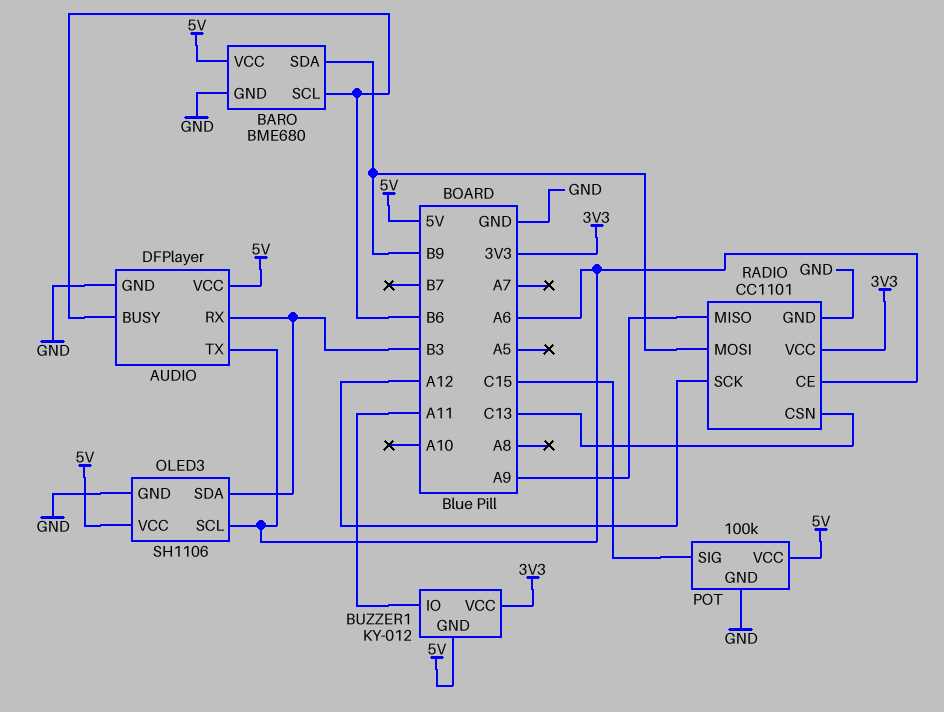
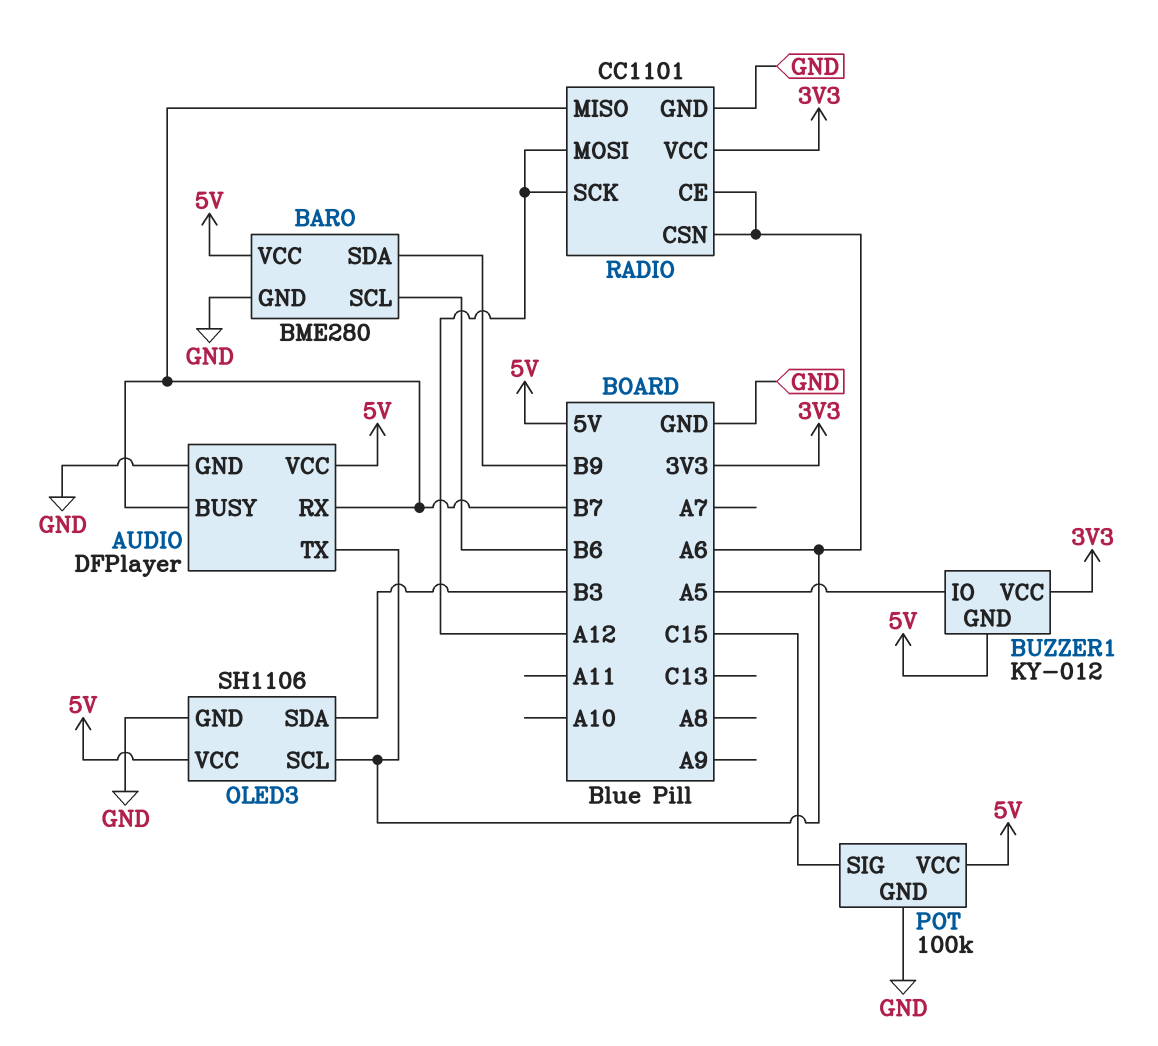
AUDIO pin BUSY: B6 -> B7
AUDIO pin RX: B3 -> B7
BARO: BME680 -> BME280
BUZZER1 pin IO: A11 -> A5
RADIO pin CSN: C13 -> A6
RADIO pin MISO: A9 -> B7
RADIO pin MOSI: B9 -> A12

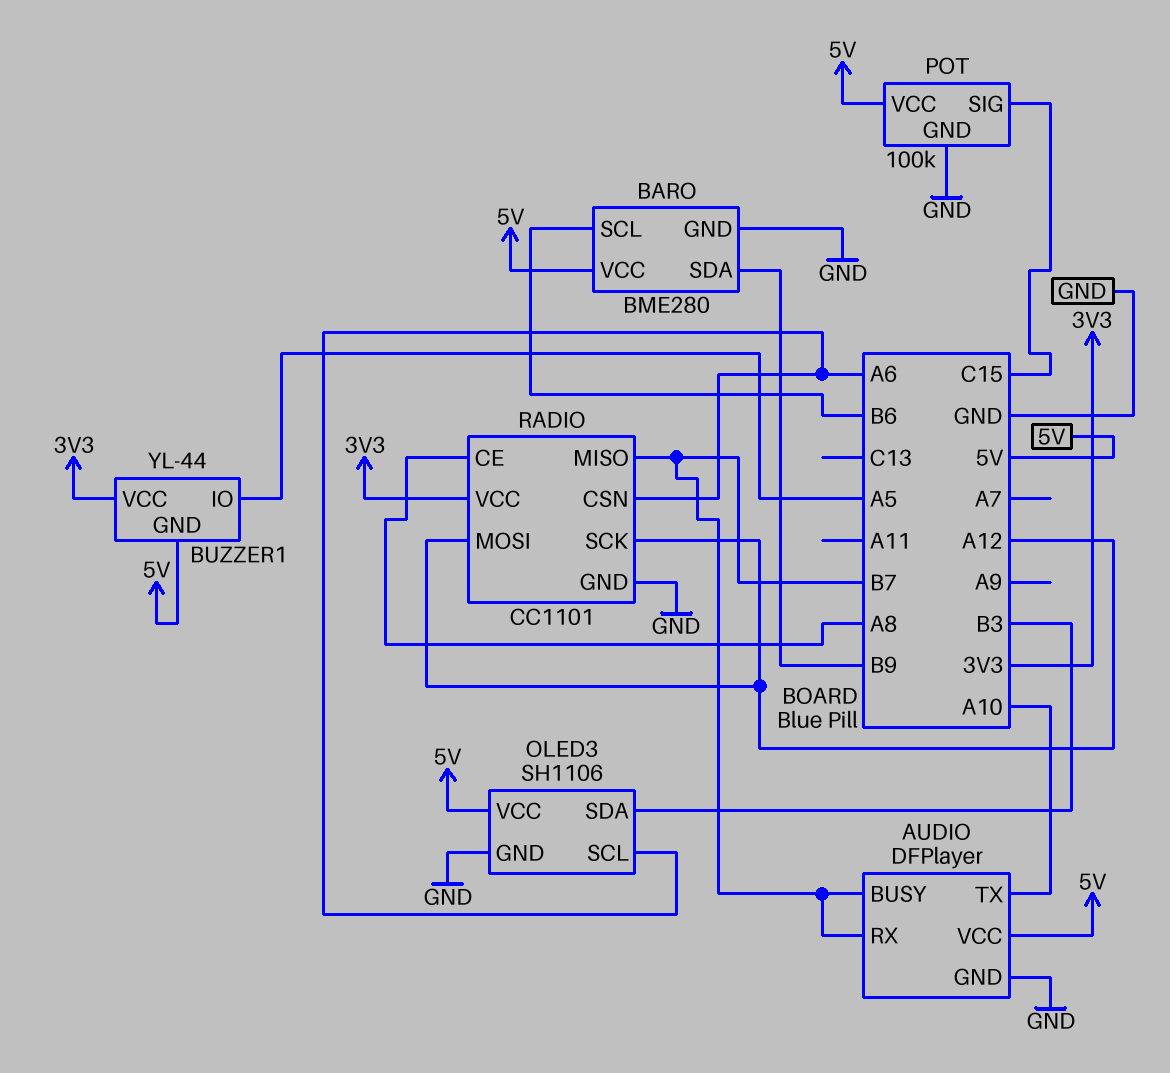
AUDIO pin TX: A6 -> A10
BUZZER1: KY-012 -> YL-44
RADIO pin CE: A6 -> A8

